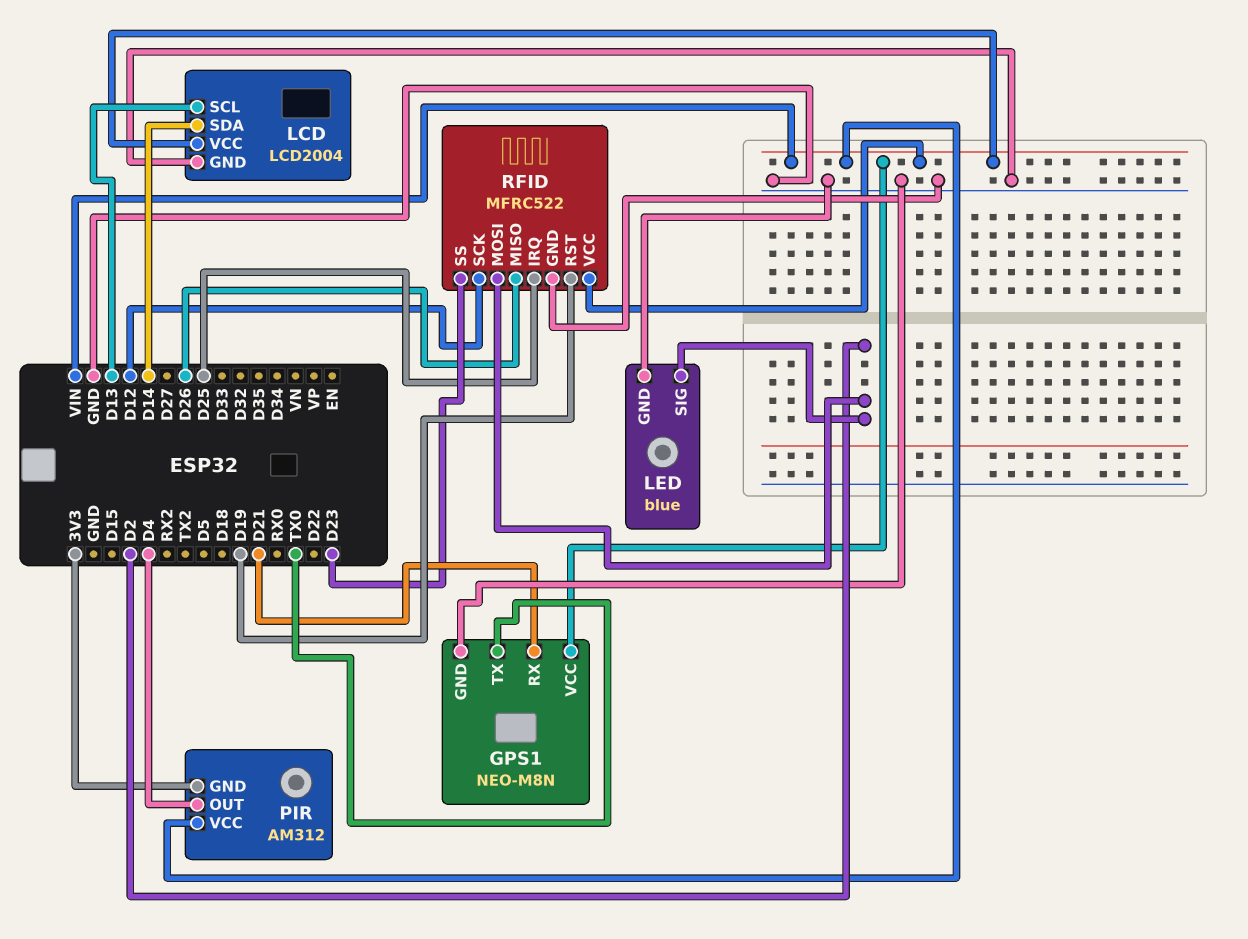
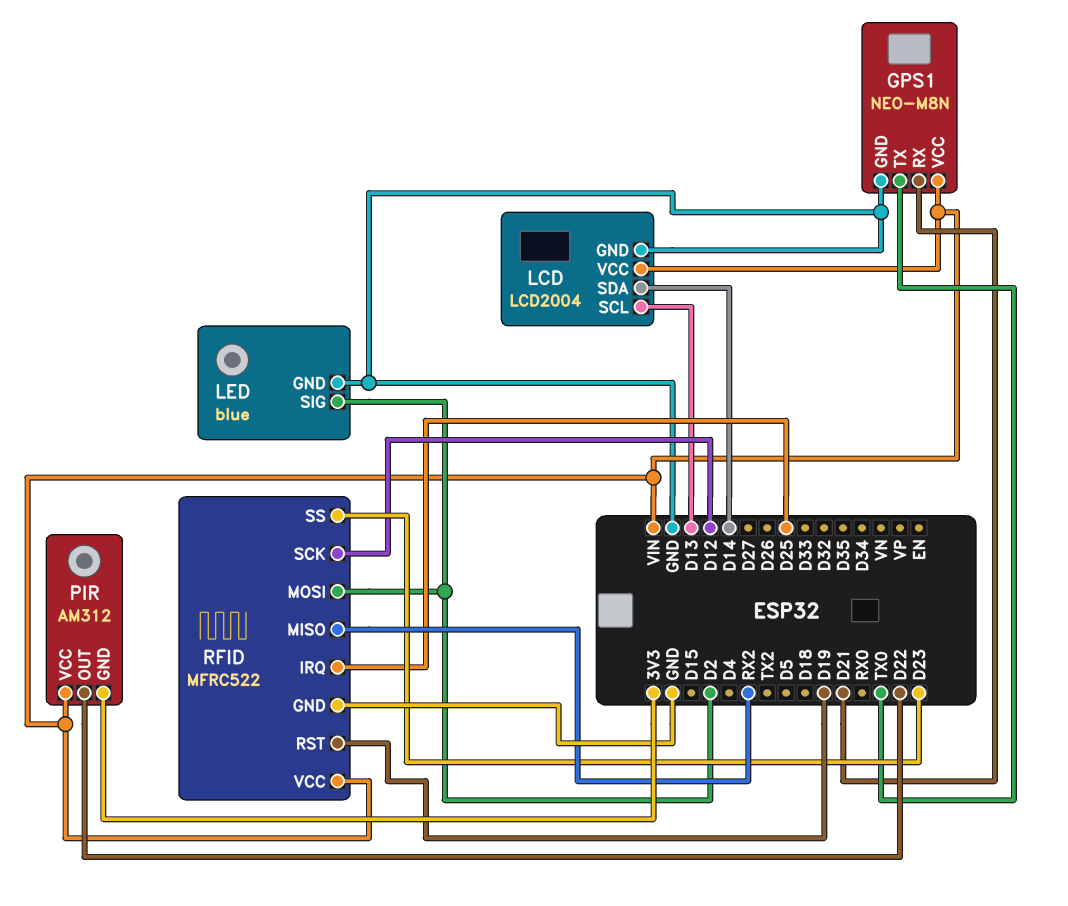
PIR pin OUT: D4 -> D22
RFID pin MISO: D26 -> RX2

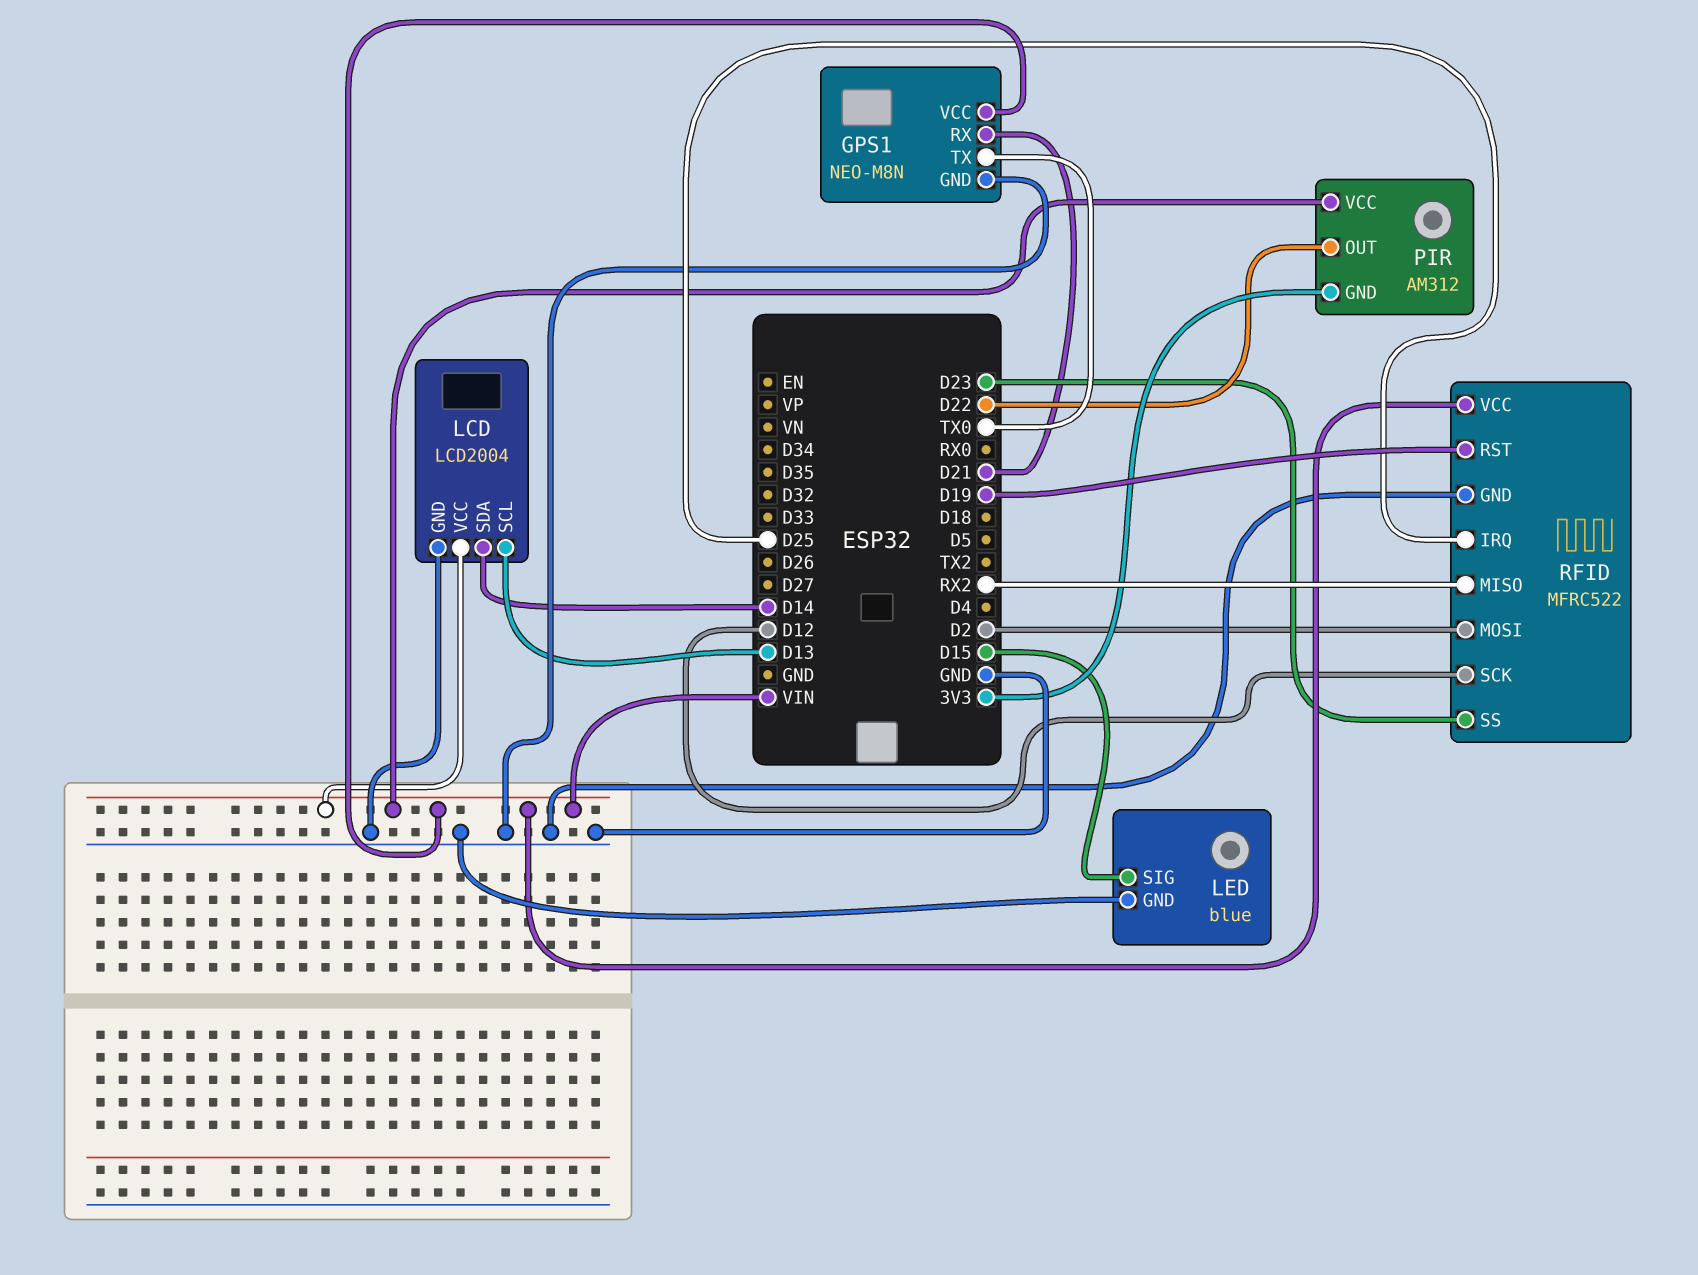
LED pin SIG: D2 -> D15

